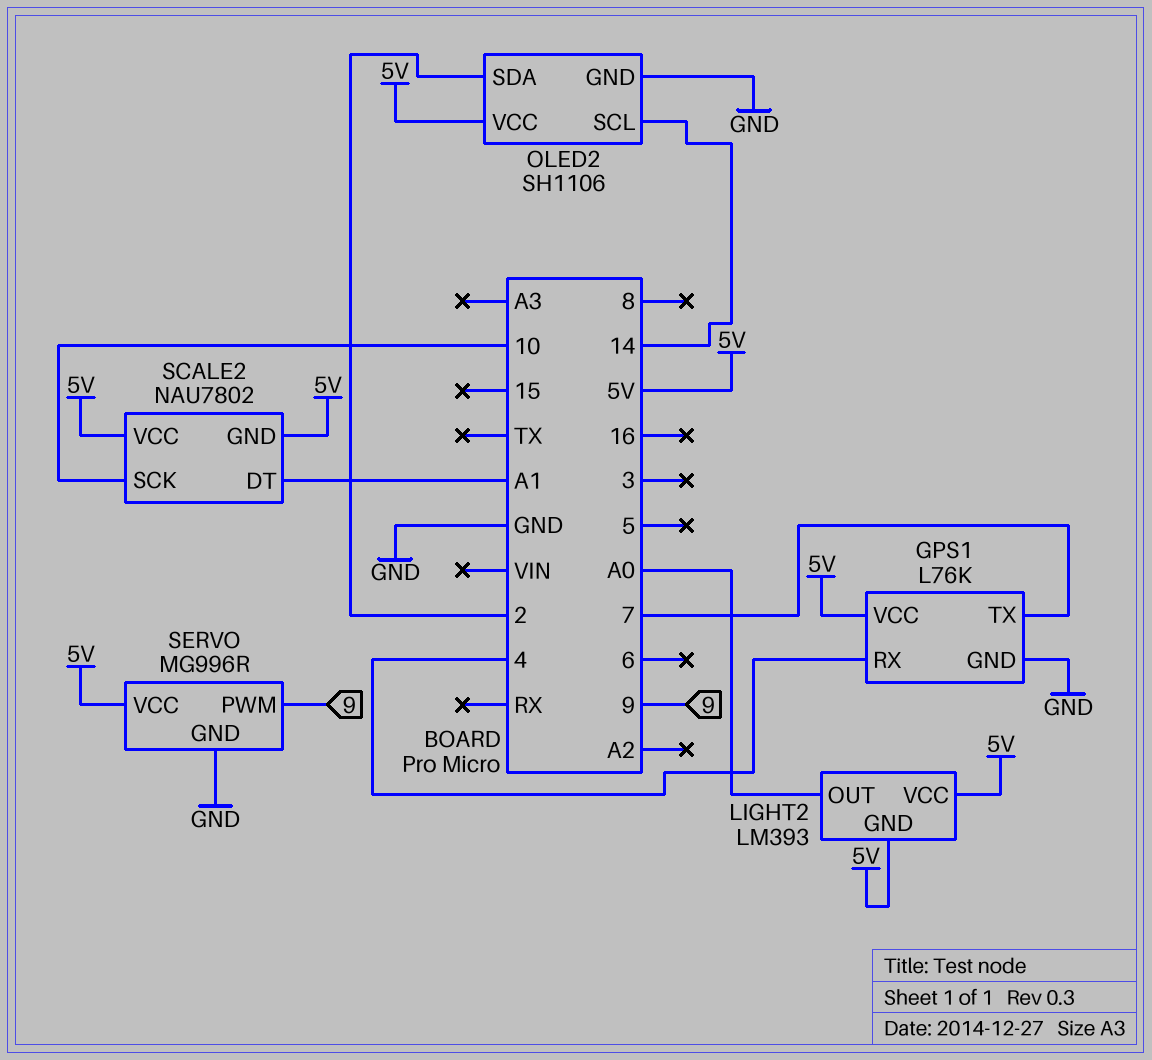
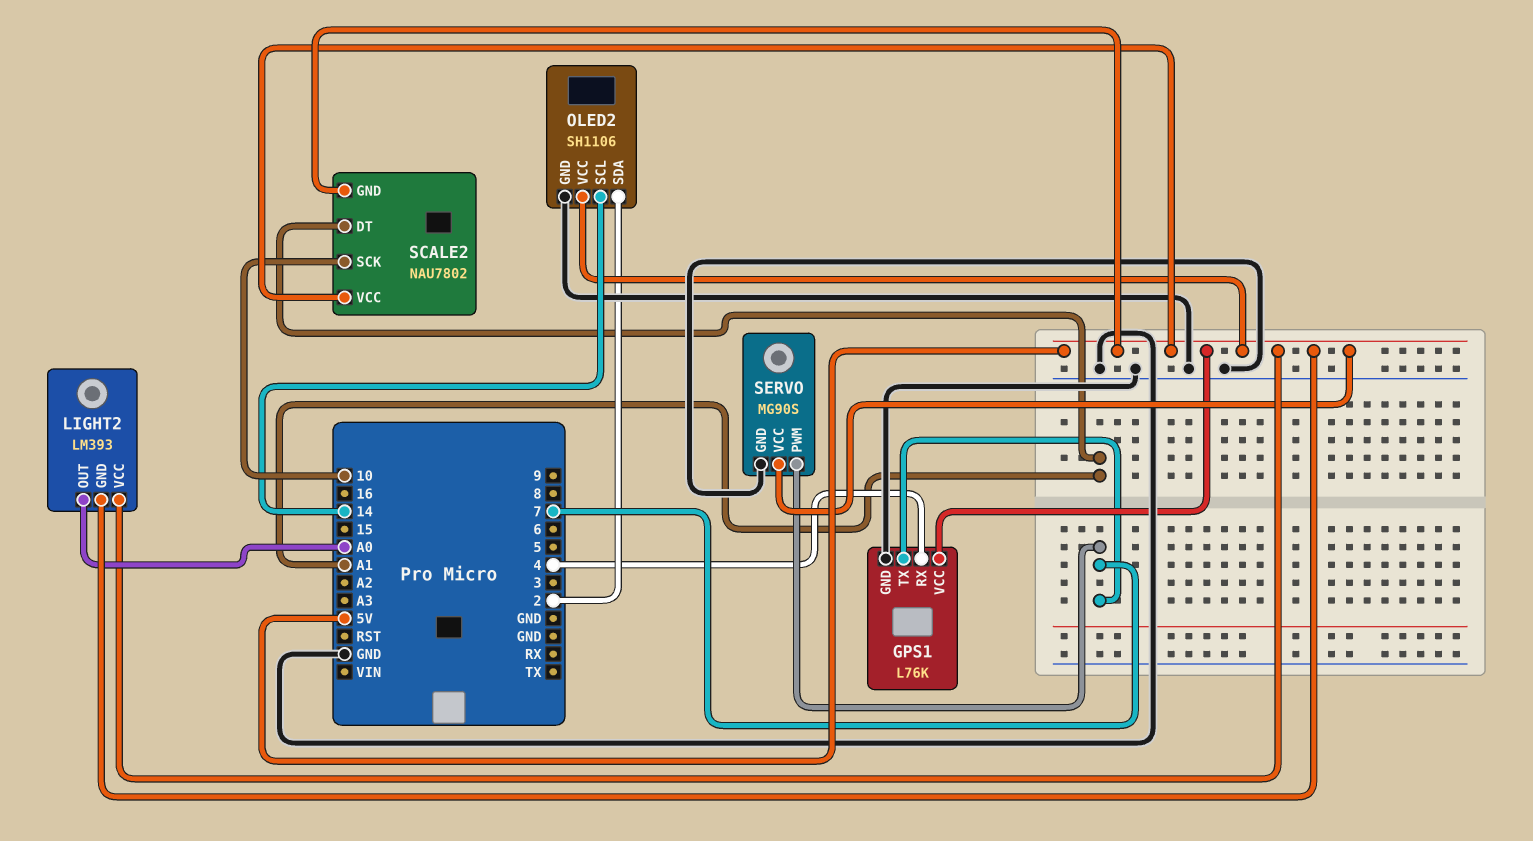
SERVO: MG996R -> MG90S
SERVO pin PWM: 9 -> 7

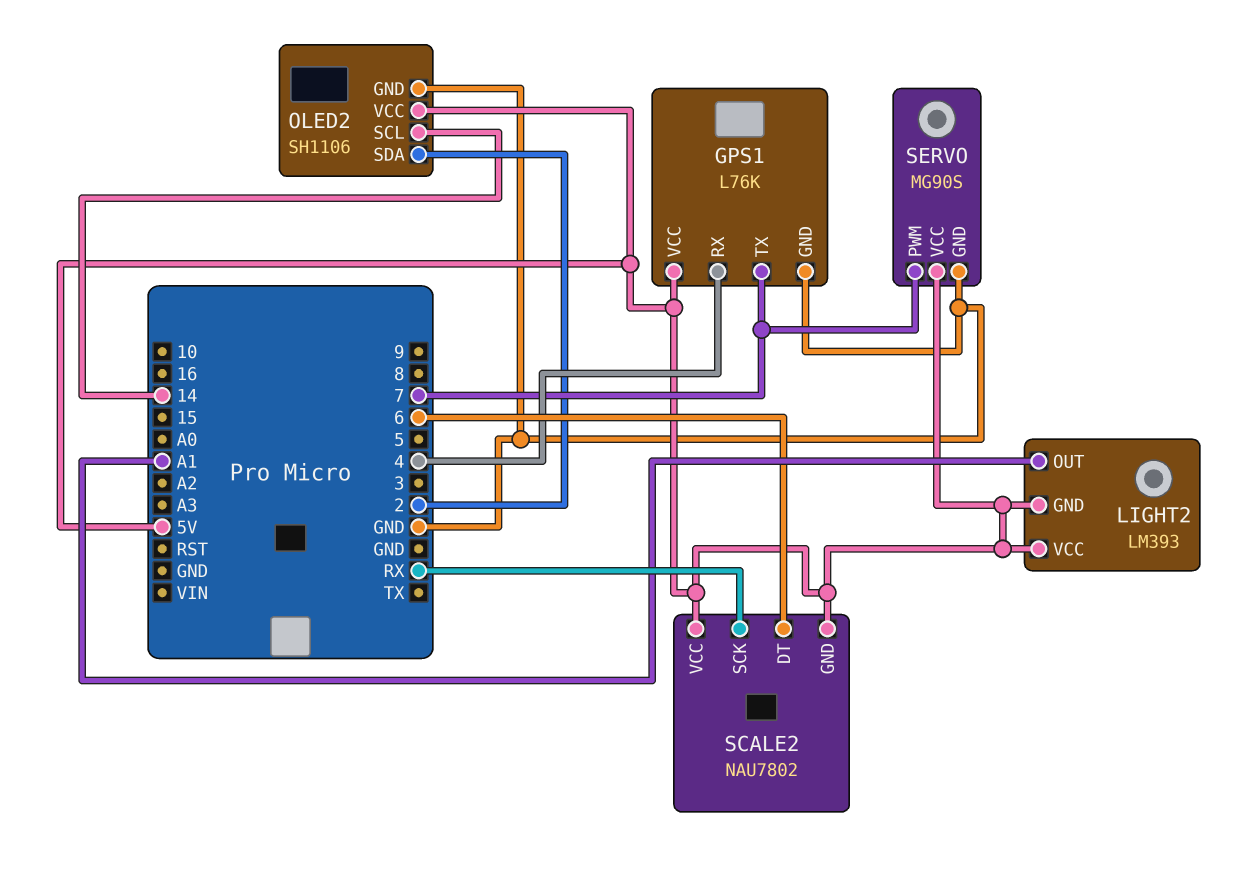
LIGHT2 pin OUT: A0 -> A1
SCALE2 pin DT: A1 -> 6
SCALE2 pin SCK: 10 -> RX

